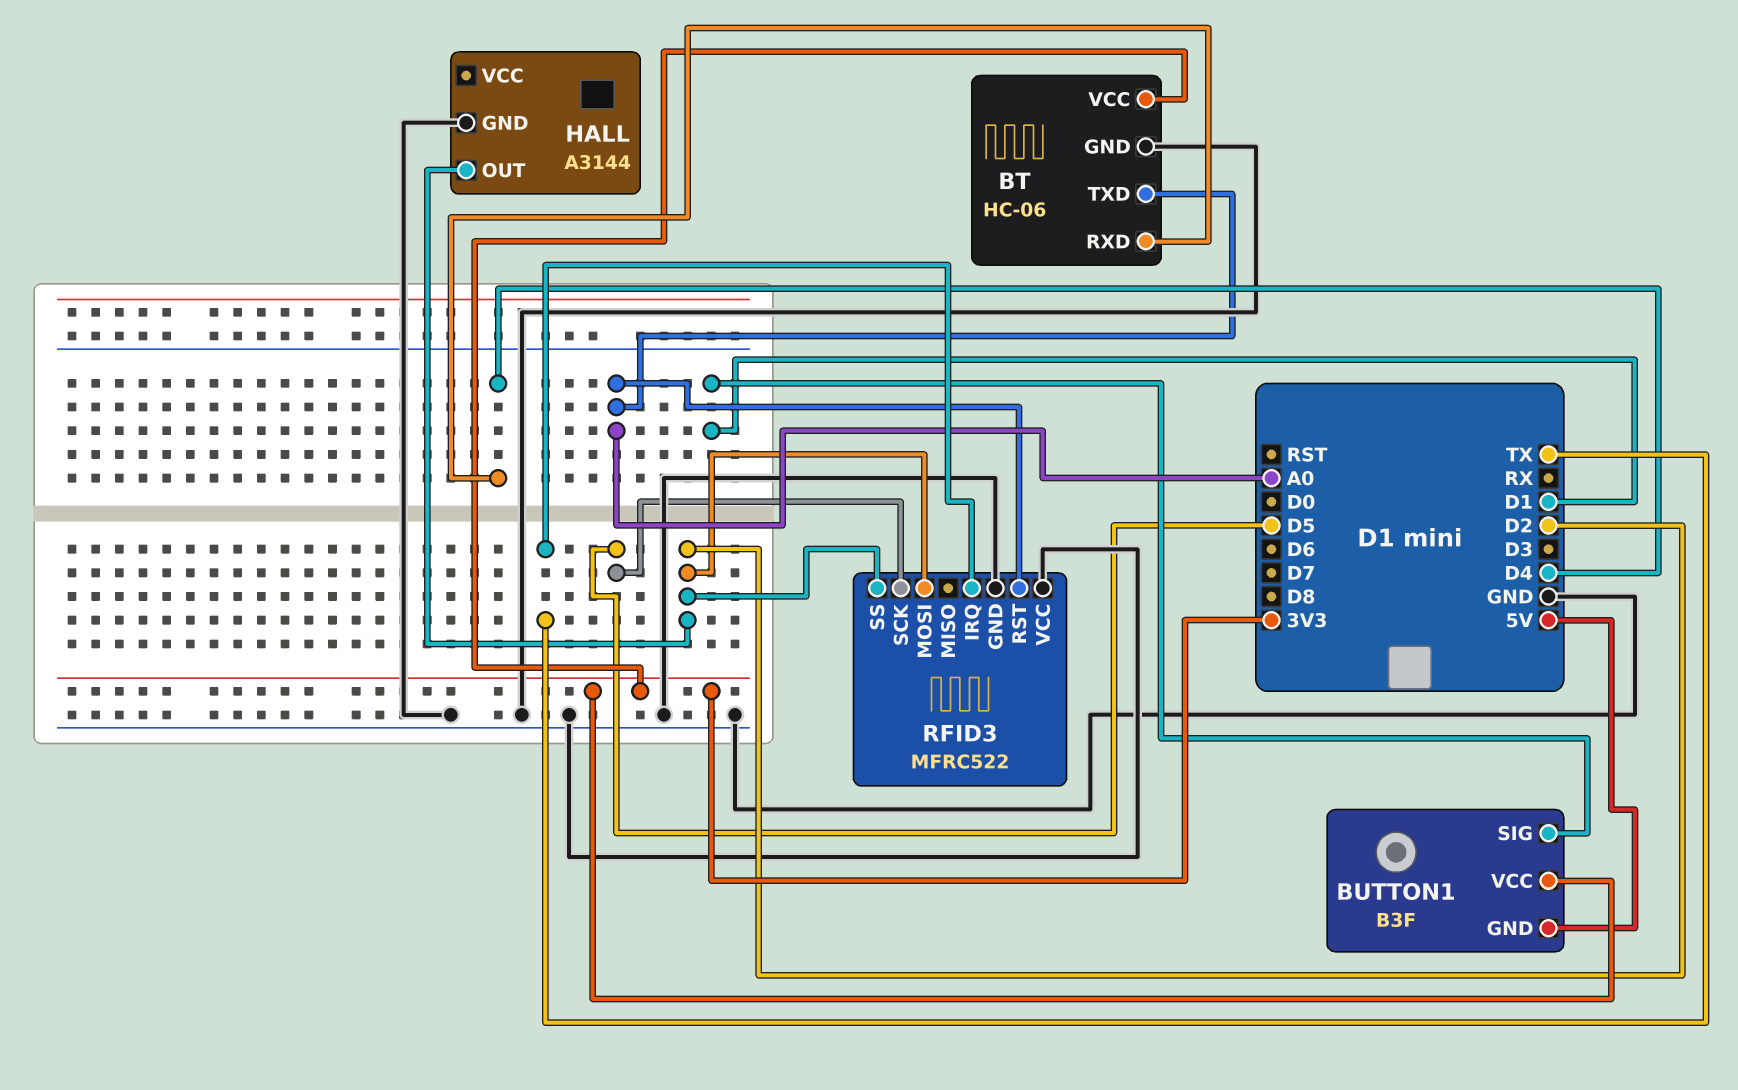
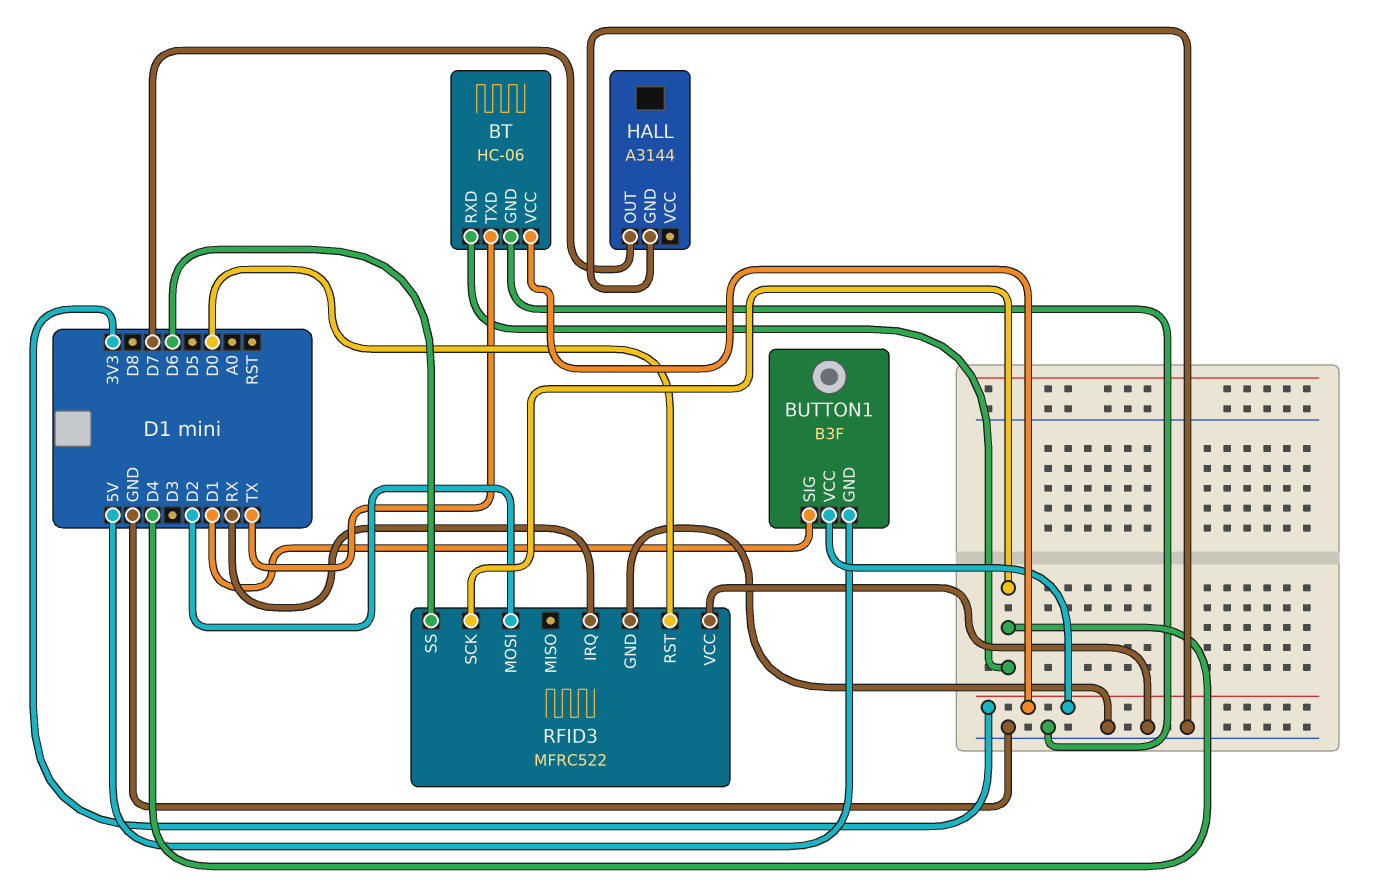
BT pin TXD: A0 -> TX
HALL pin OUT: D2 -> D7
RFID3 pin IRQ: TX -> RX
RFID3 pin RST: A0 -> D0
RFID3 pin SCK: D5 -> D4
RFID3 pin SS: D2 -> D6

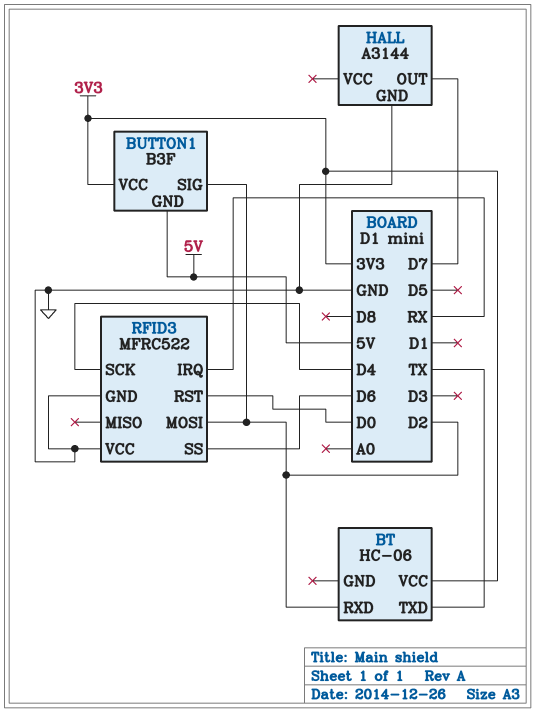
BT pin GND: GND -> none
BT pin RXD: D4 -> D2
BUTTON1 pin SIG: D1 -> D2

